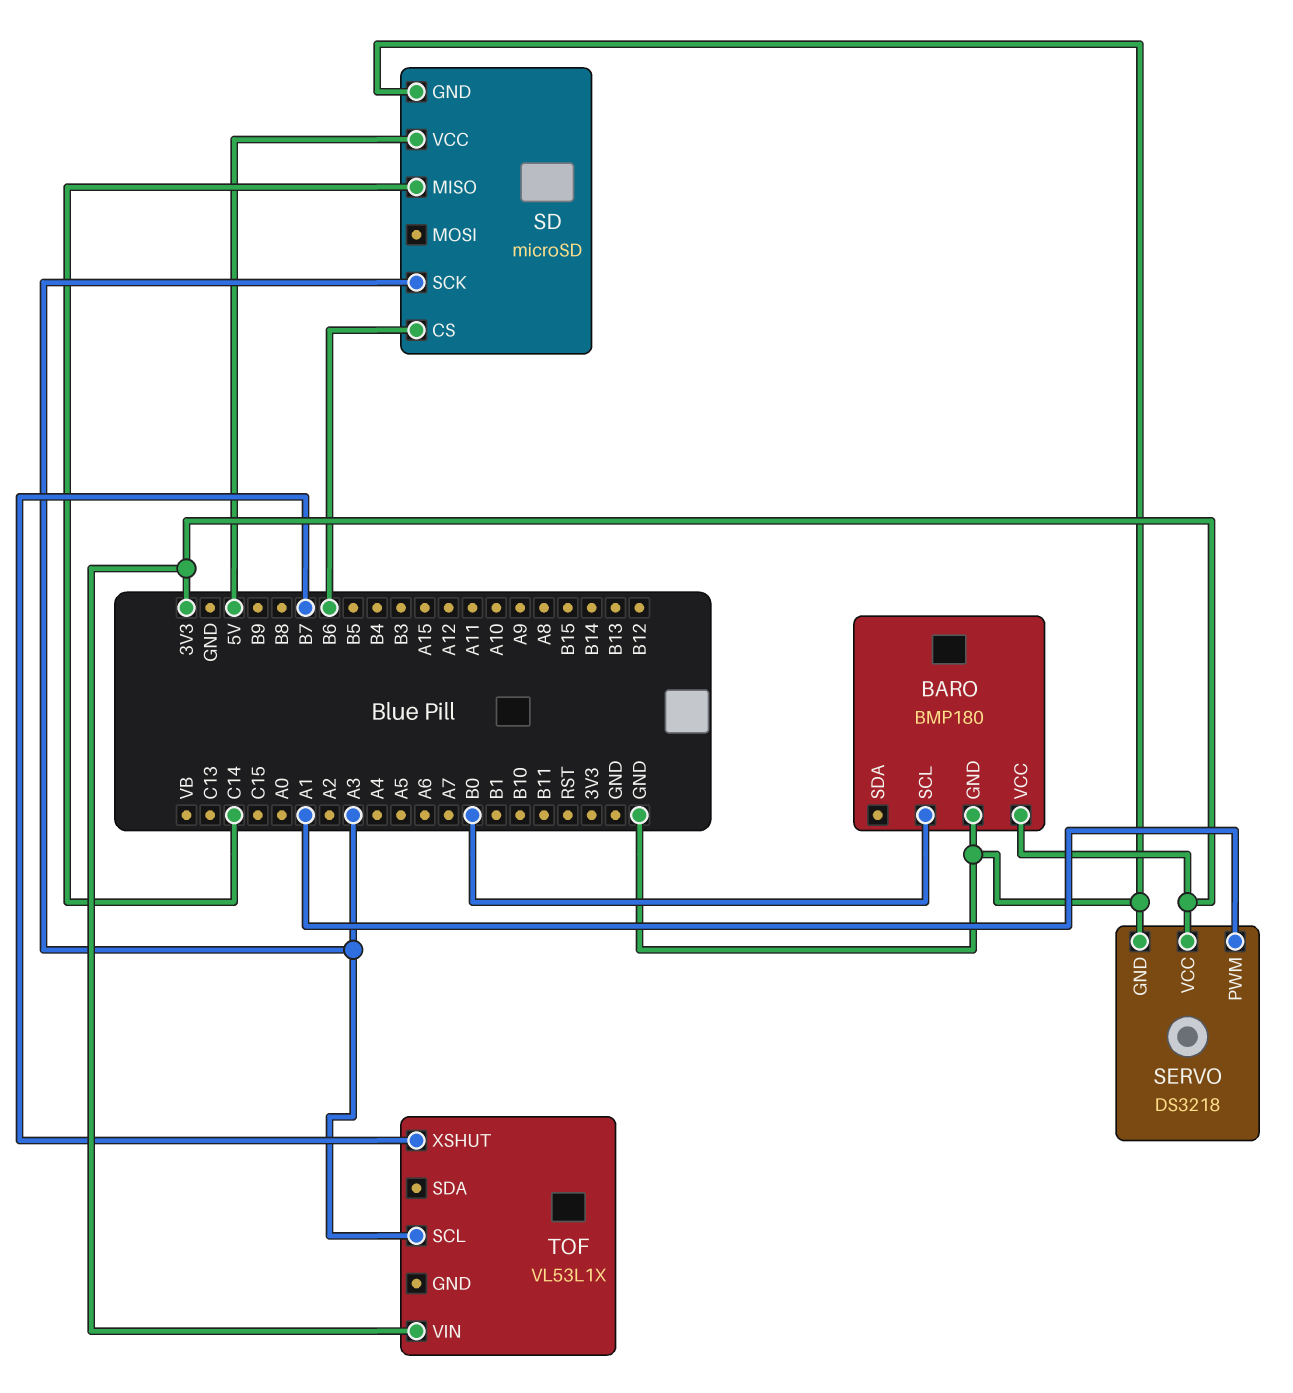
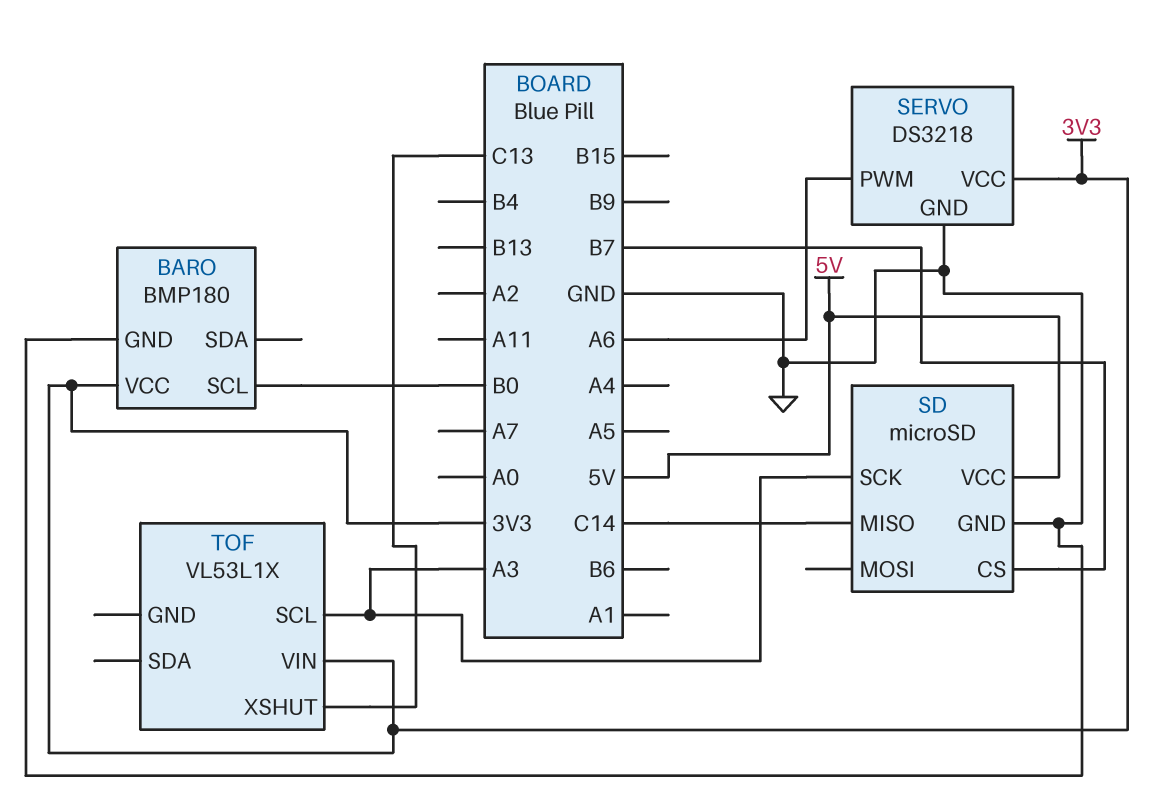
SD pin CS: B6 -> B7
SERVO pin PWM: A1 -> A6
TOF pin XSHUT: B7 -> C13

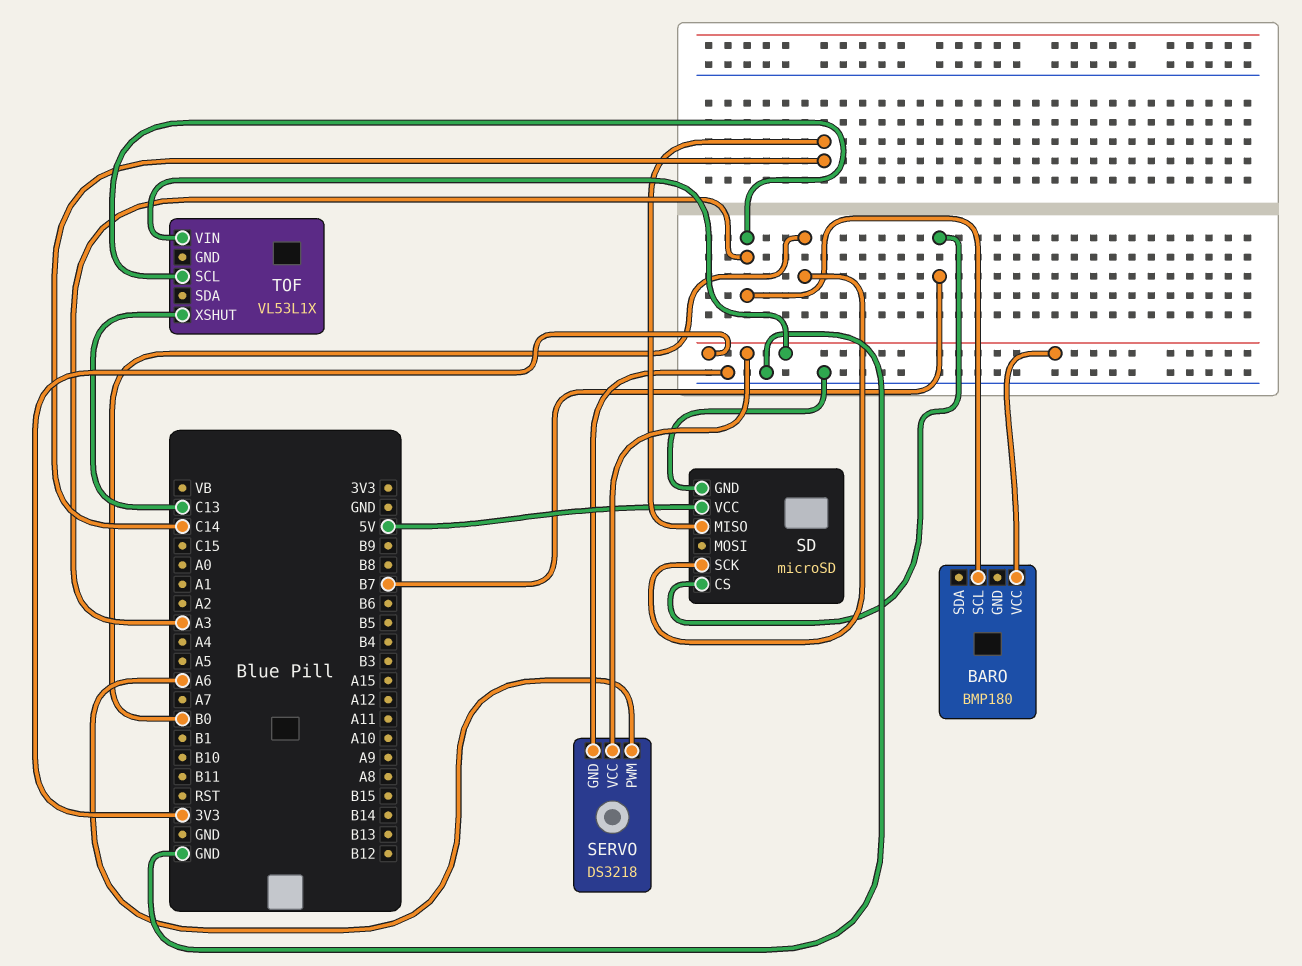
BARO pin GND: GND -> none
BARO pin SCL: B0 -> A3
SD pin SCK: A3 -> B0

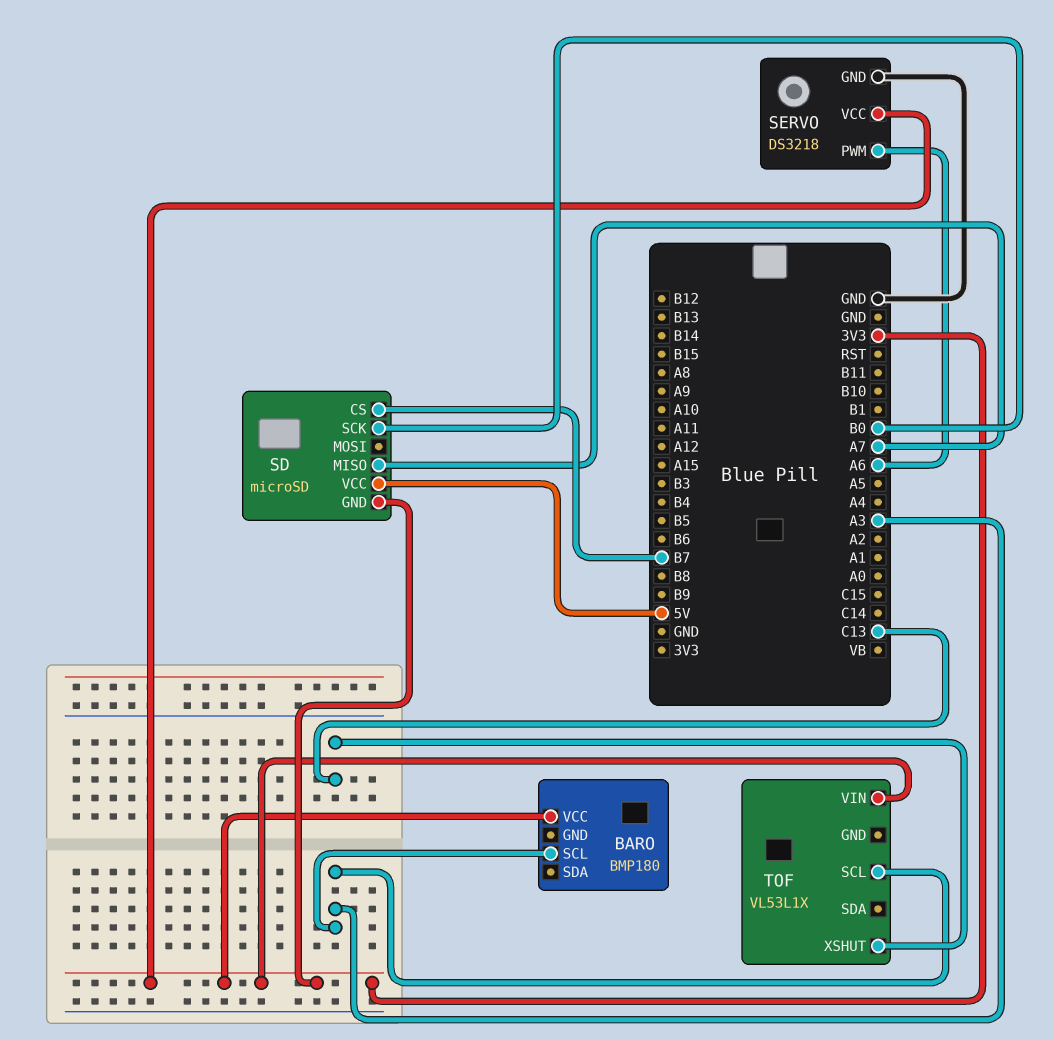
SD pin GND: GND -> 3V3
SD pin MISO: C14 -> A7

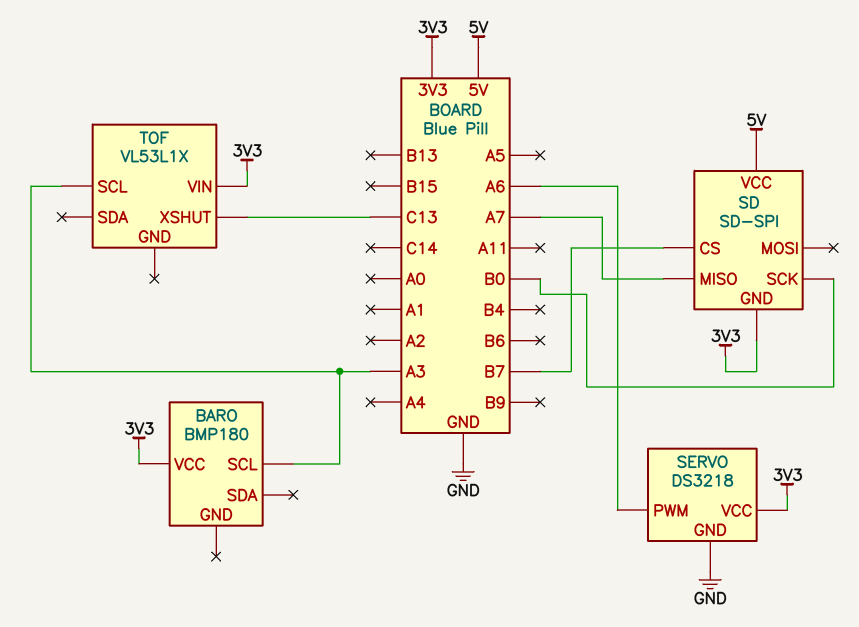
SD: microSD -> SD-SPI

